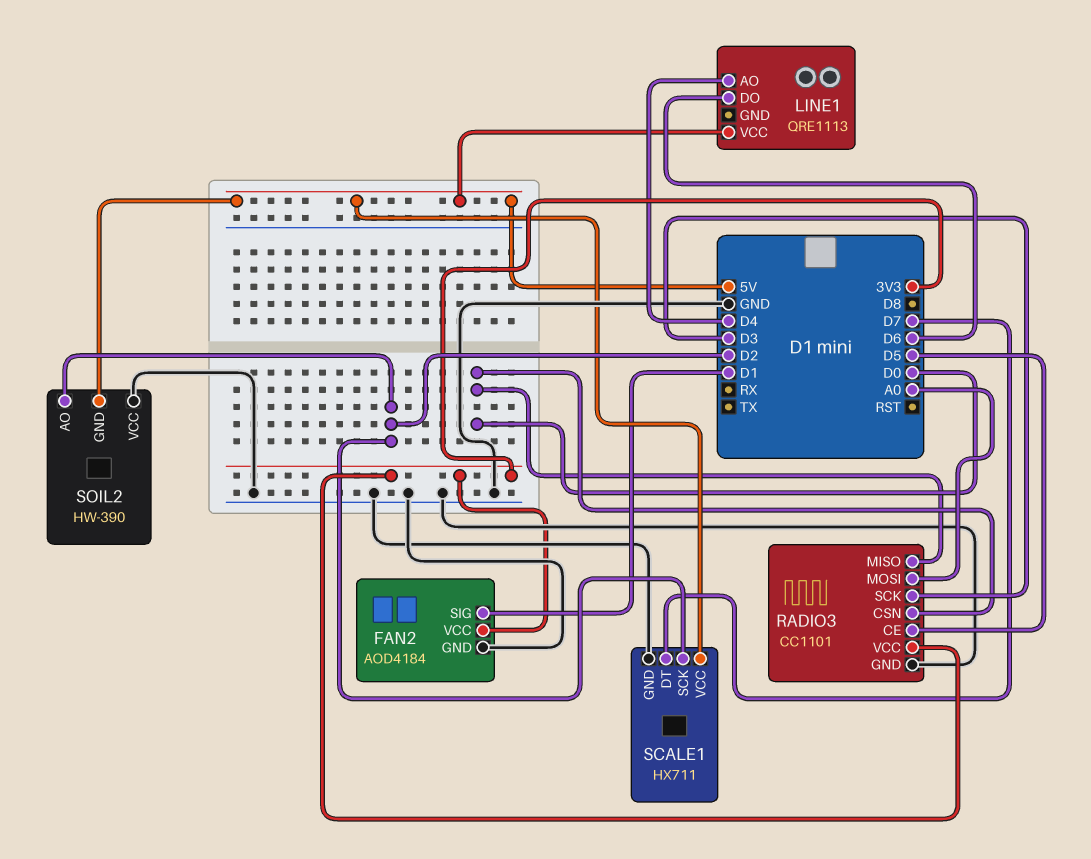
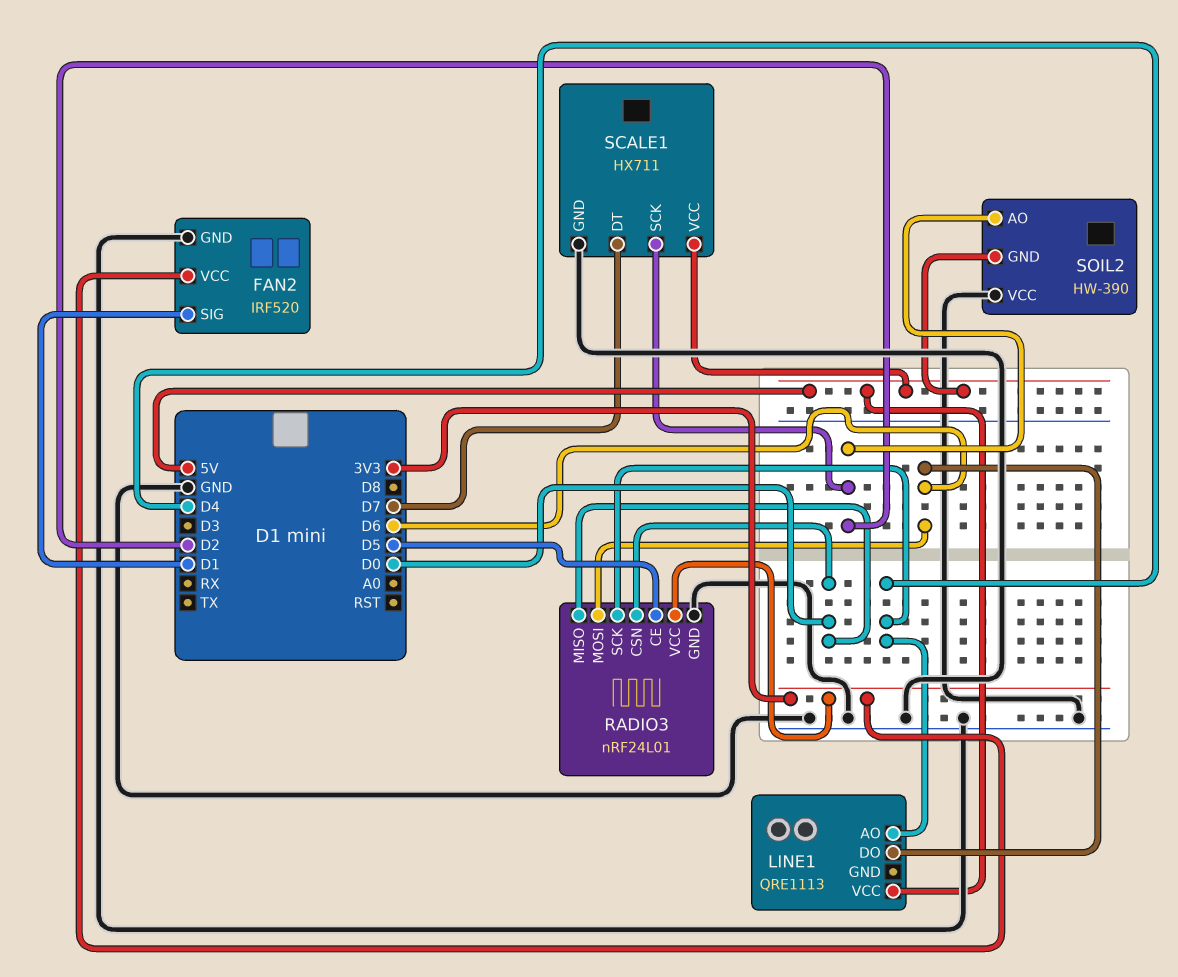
FAN2: AOD4184 -> IRF520
RADIO3: CC1101 -> nRF24L01
RADIO3 pin MOSI: A0 -> D6
RADIO3 pin SCK: D3 -> D4

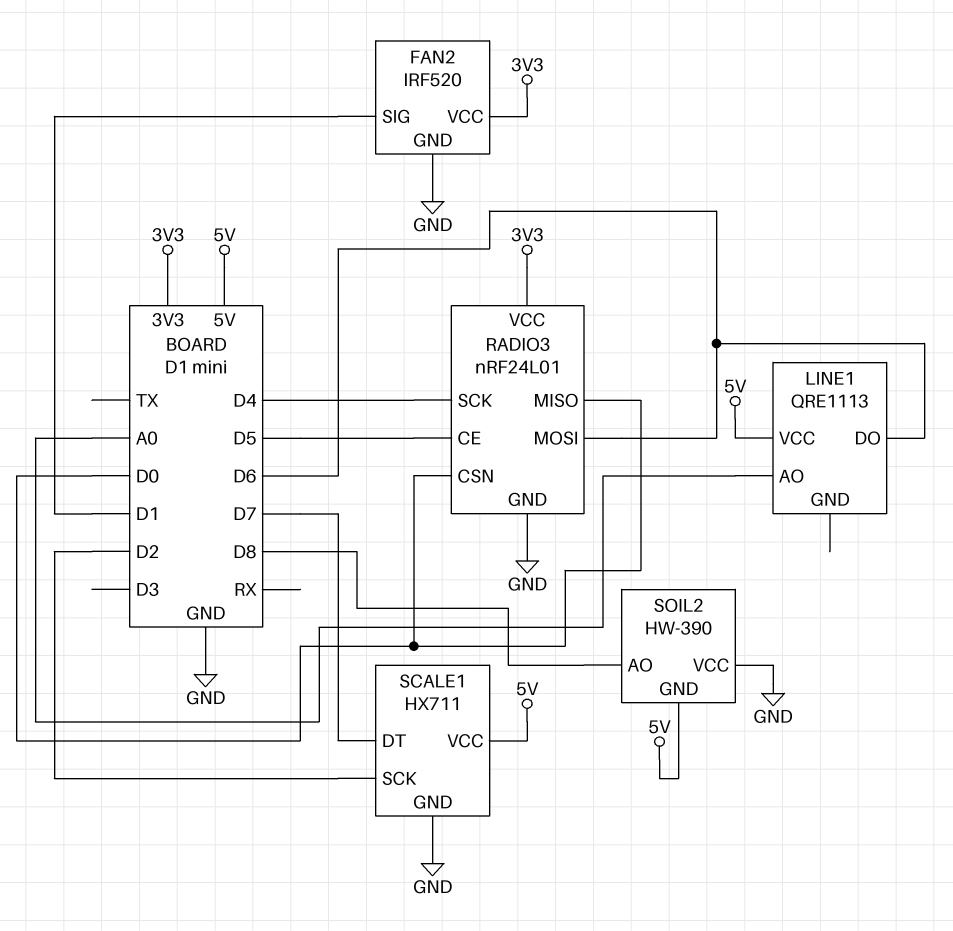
LINE1 pin AO: D4 -> A0
SOIL2 pin AO: D2 -> D8

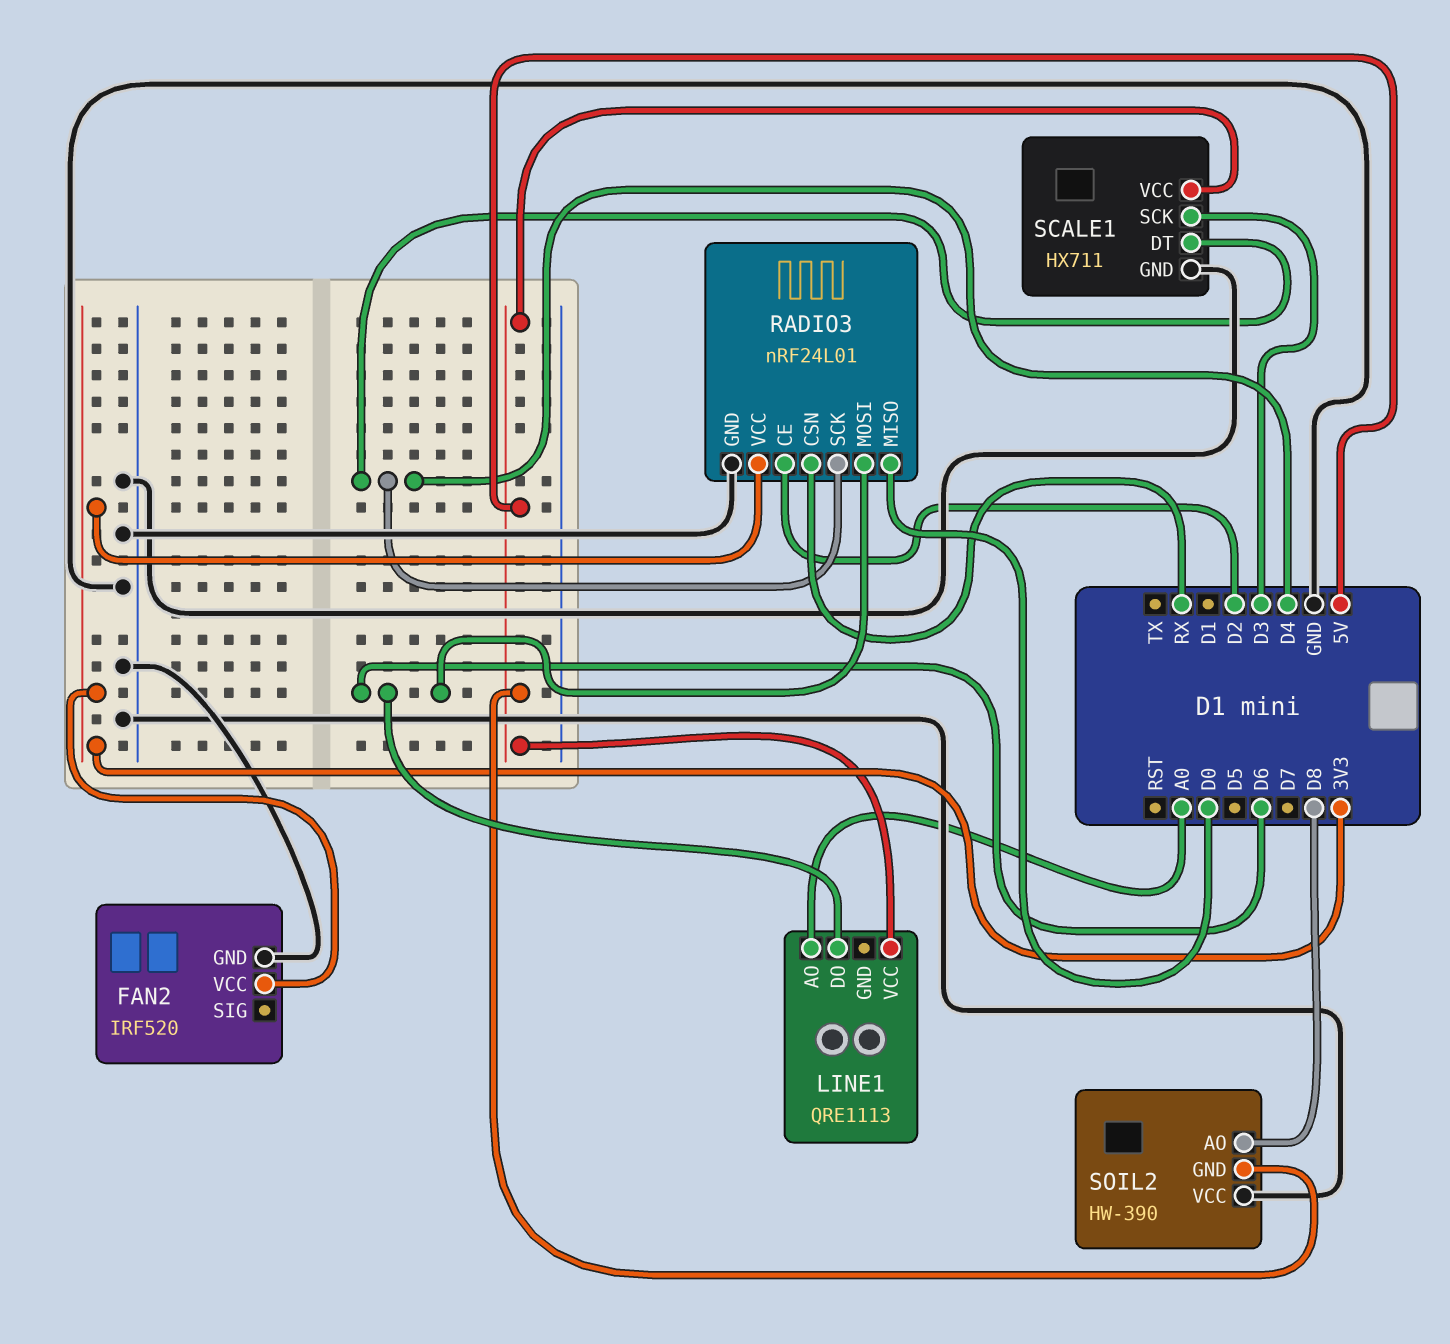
FAN2 pin SIG: D1 -> none
RADIO3 pin CE: D5 -> D2
RADIO3 pin CSN: D0 -> RX
SCALE1 pin DT: D7 -> D4
SCALE1 pin SCK: D2 -> D3

